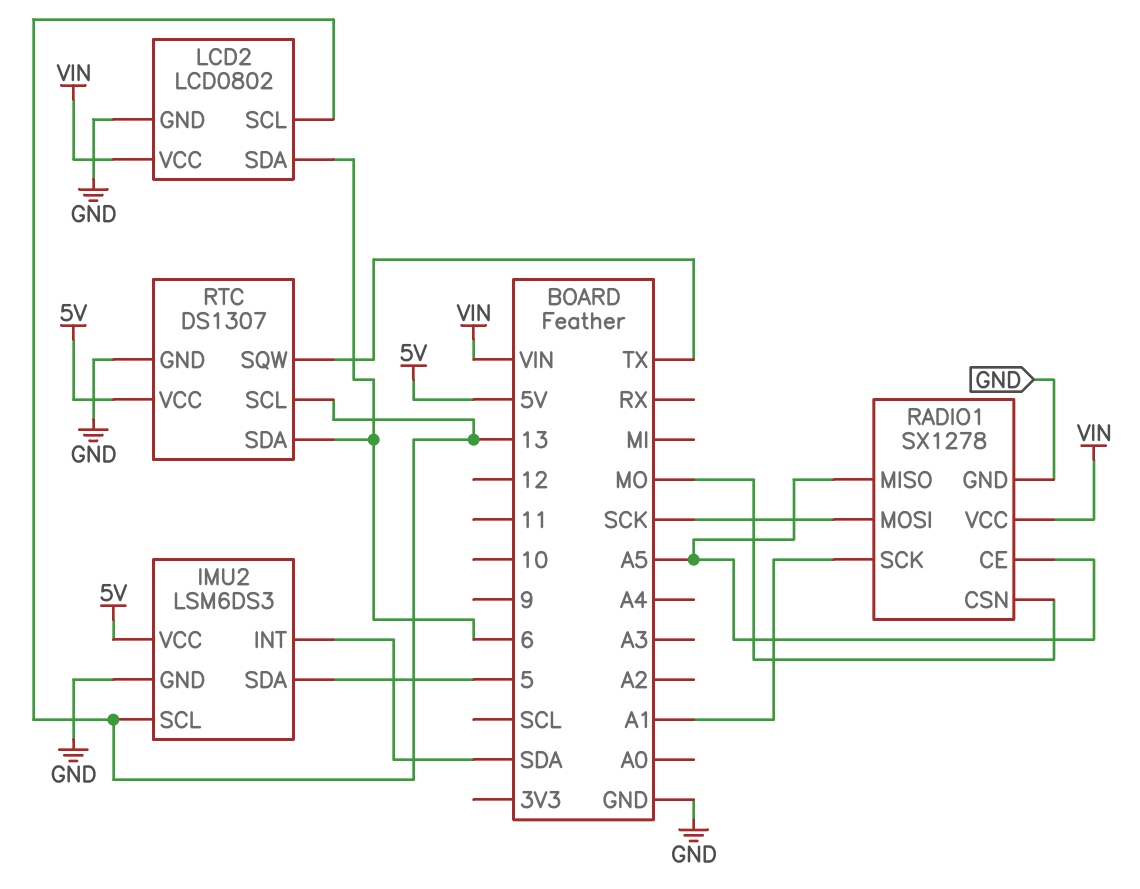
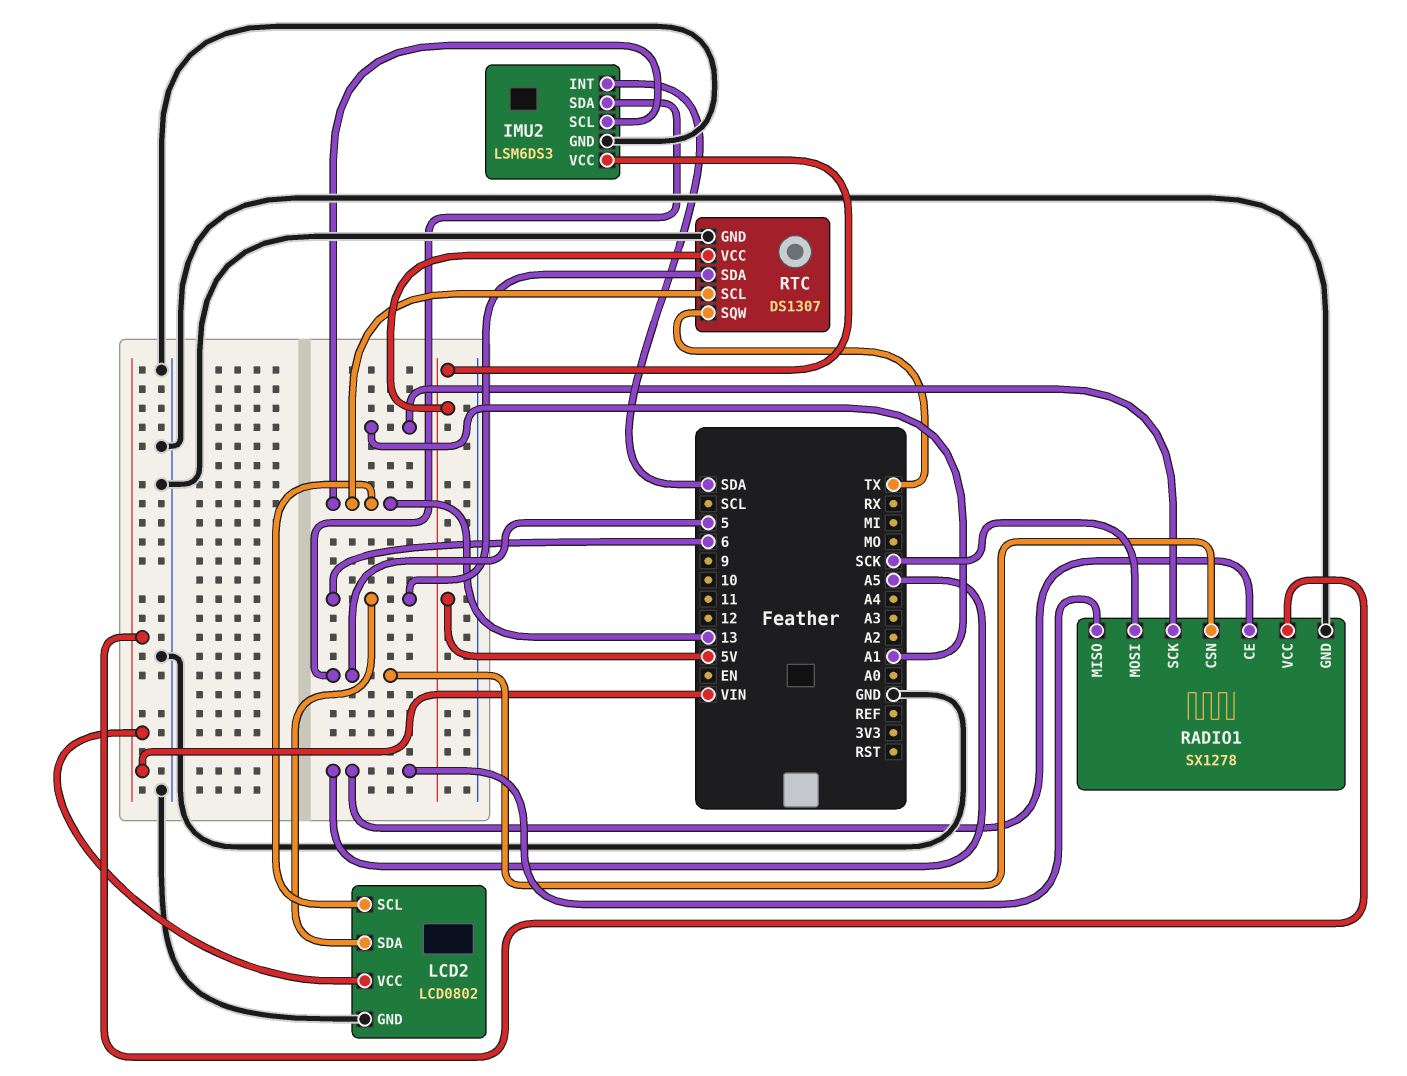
RADIO1 pin CSN: MO -> 5

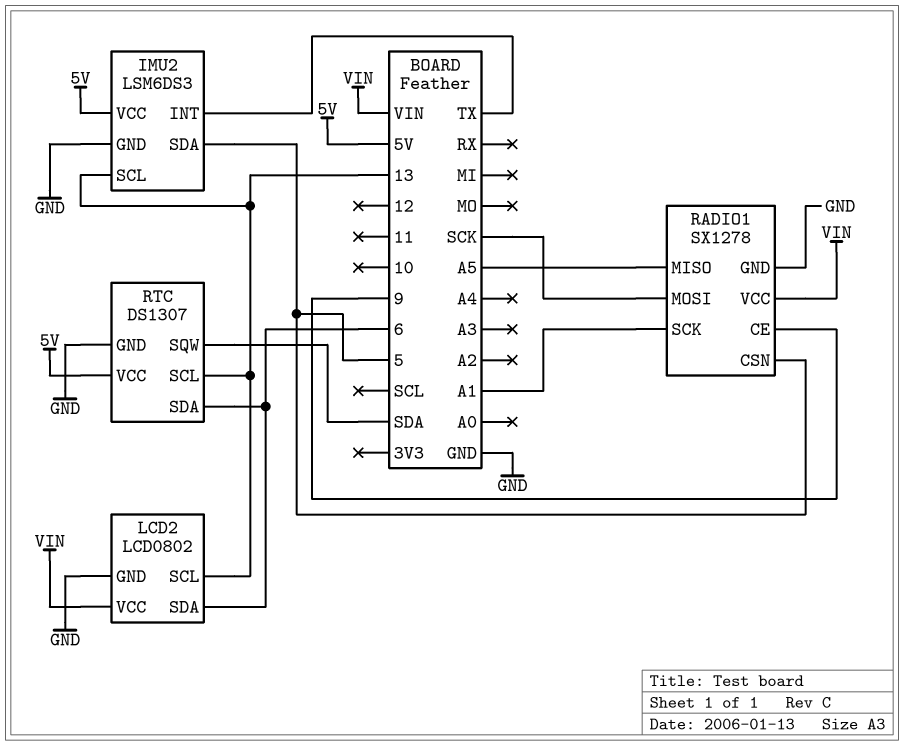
IMU2 pin INT: SDA -> TX
RADIO1 pin CE: A5 -> 9
RTC pin SQW: TX -> SDA

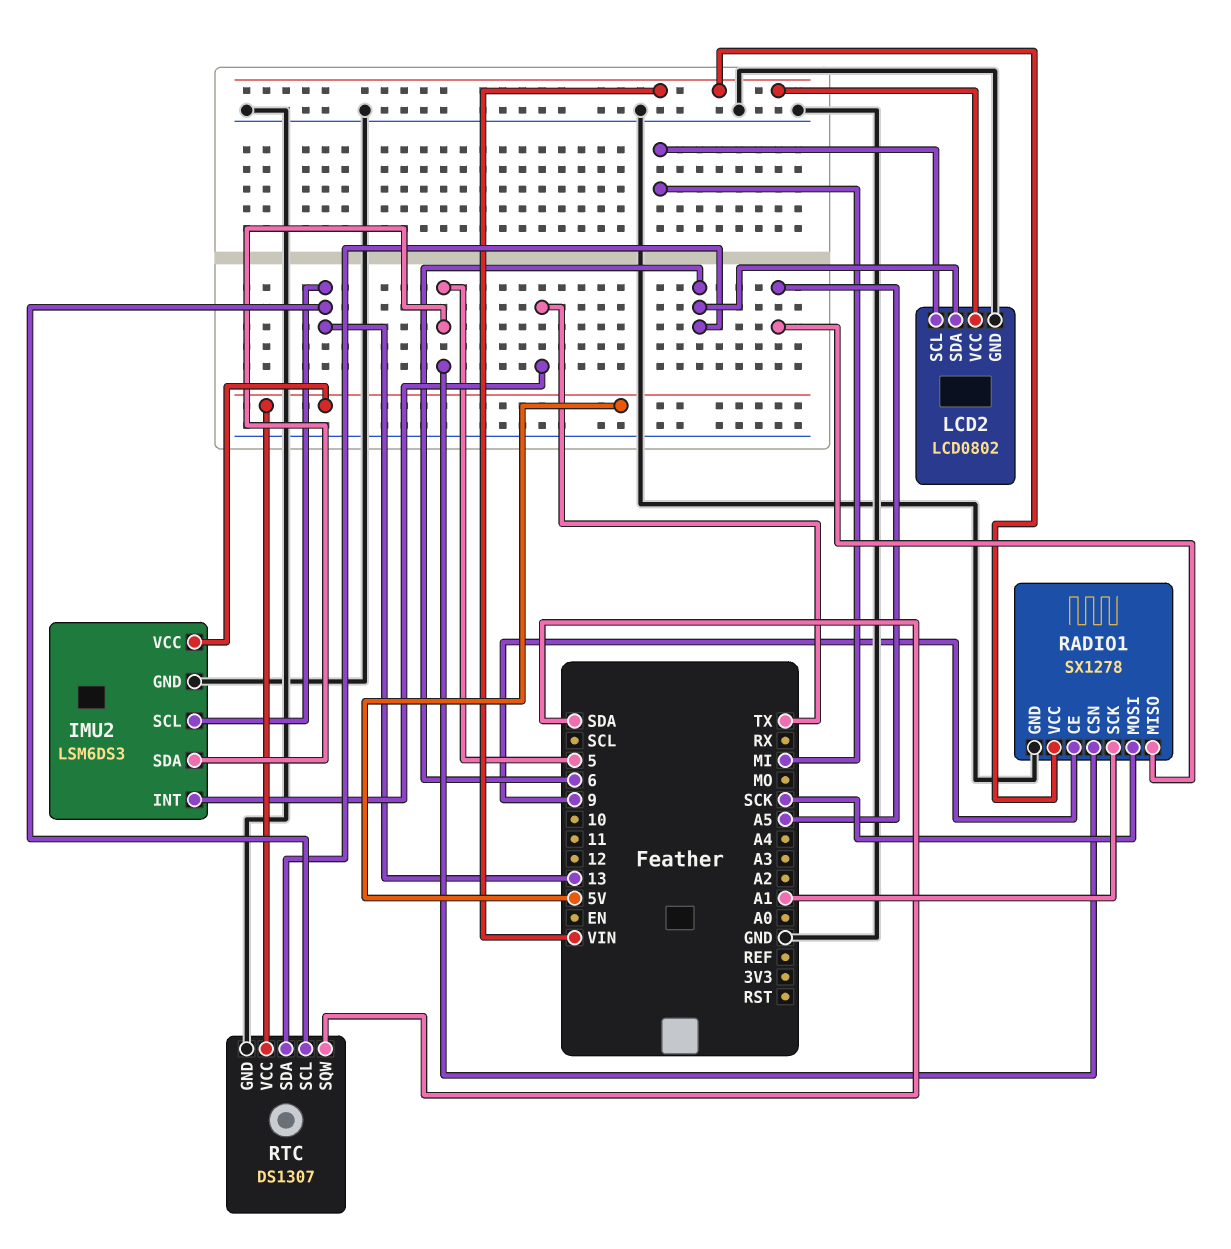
LCD2 pin SCL: 13 -> MI

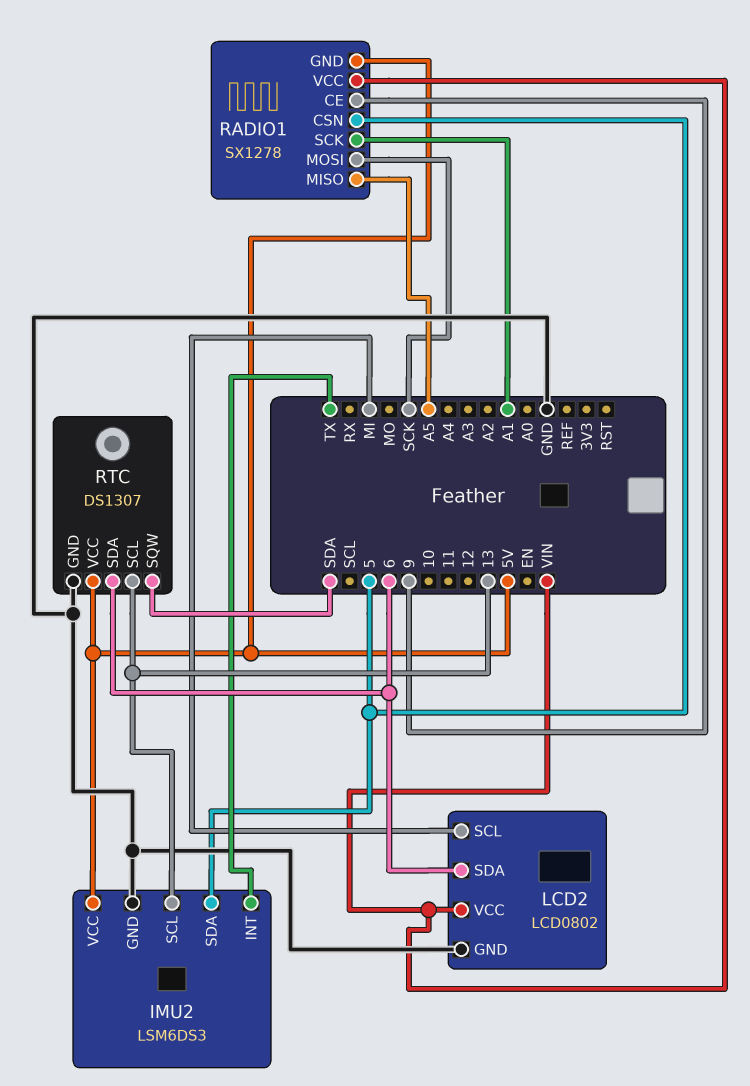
RADIO1 pin GND: GND -> 5V

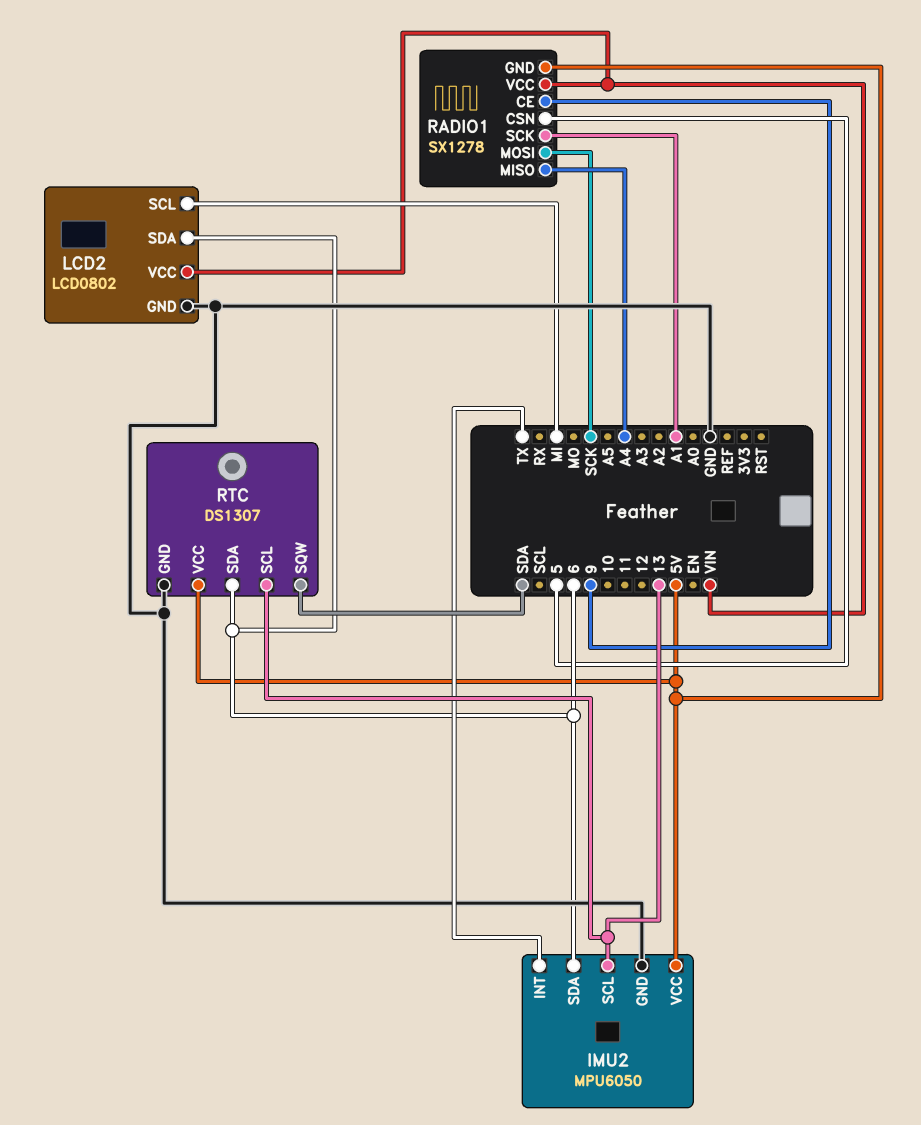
IMU2: LSM6DS3 -> MPU6050
IMU2 pin SDA: 5 -> 6
RADIO1 pin MISO: A5 -> A4

